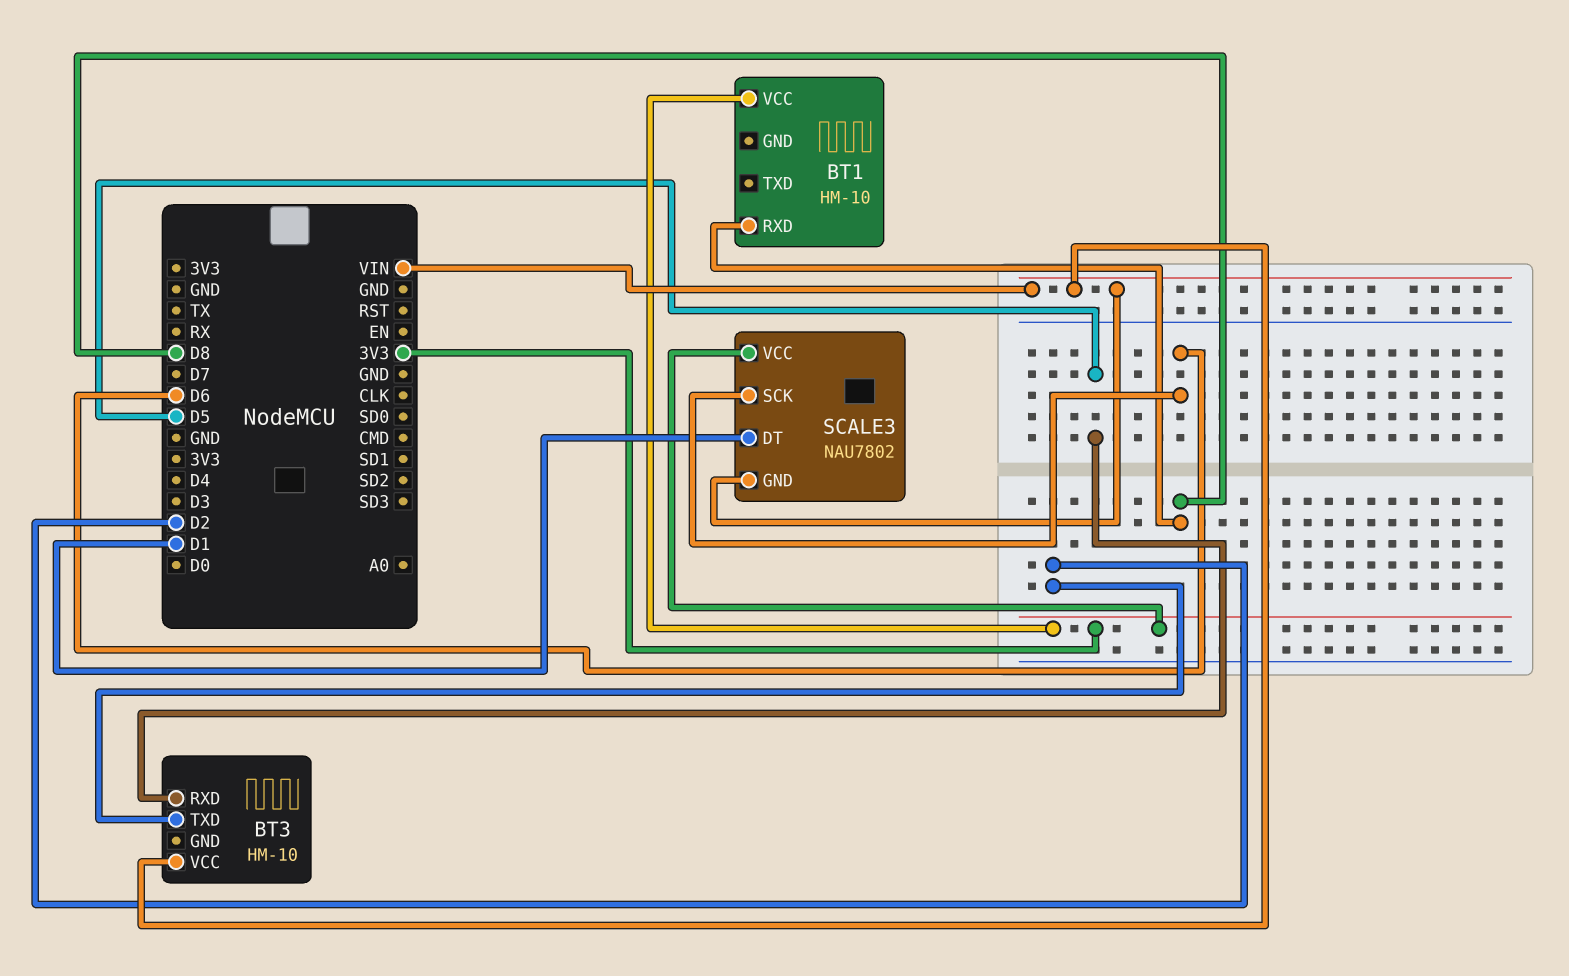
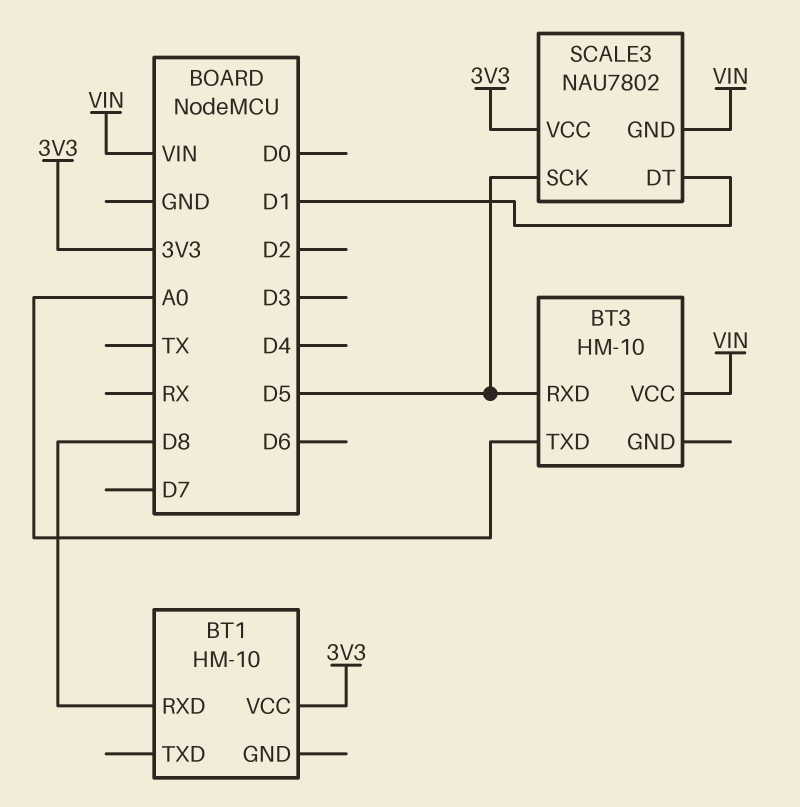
BT3 pin TXD: D2 -> A0
SCALE3 pin SCK: D6 -> D5

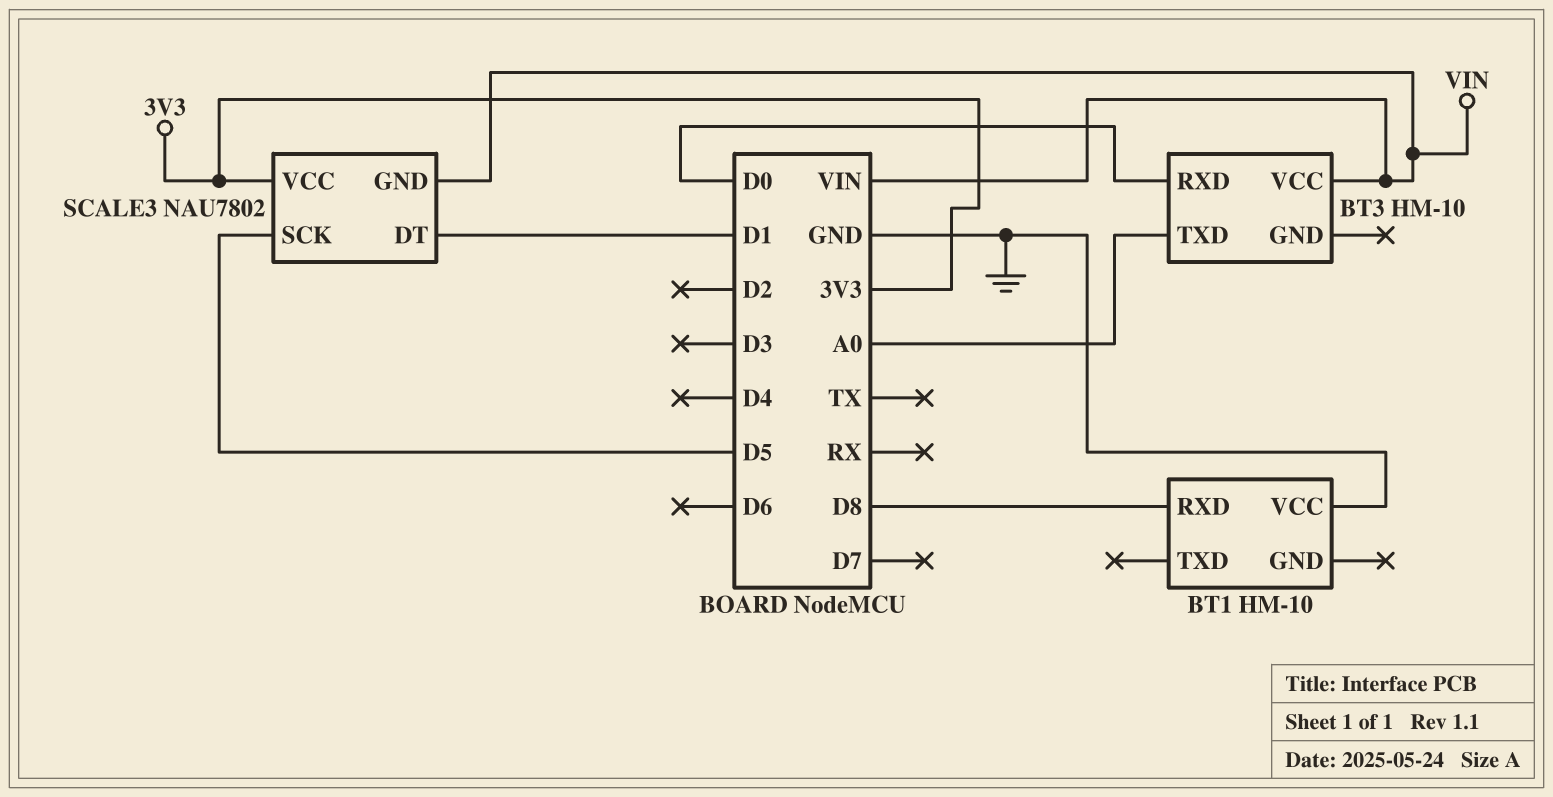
BT1 pin VCC: 3V3 -> GND
BT3 pin RXD: D5 -> D0

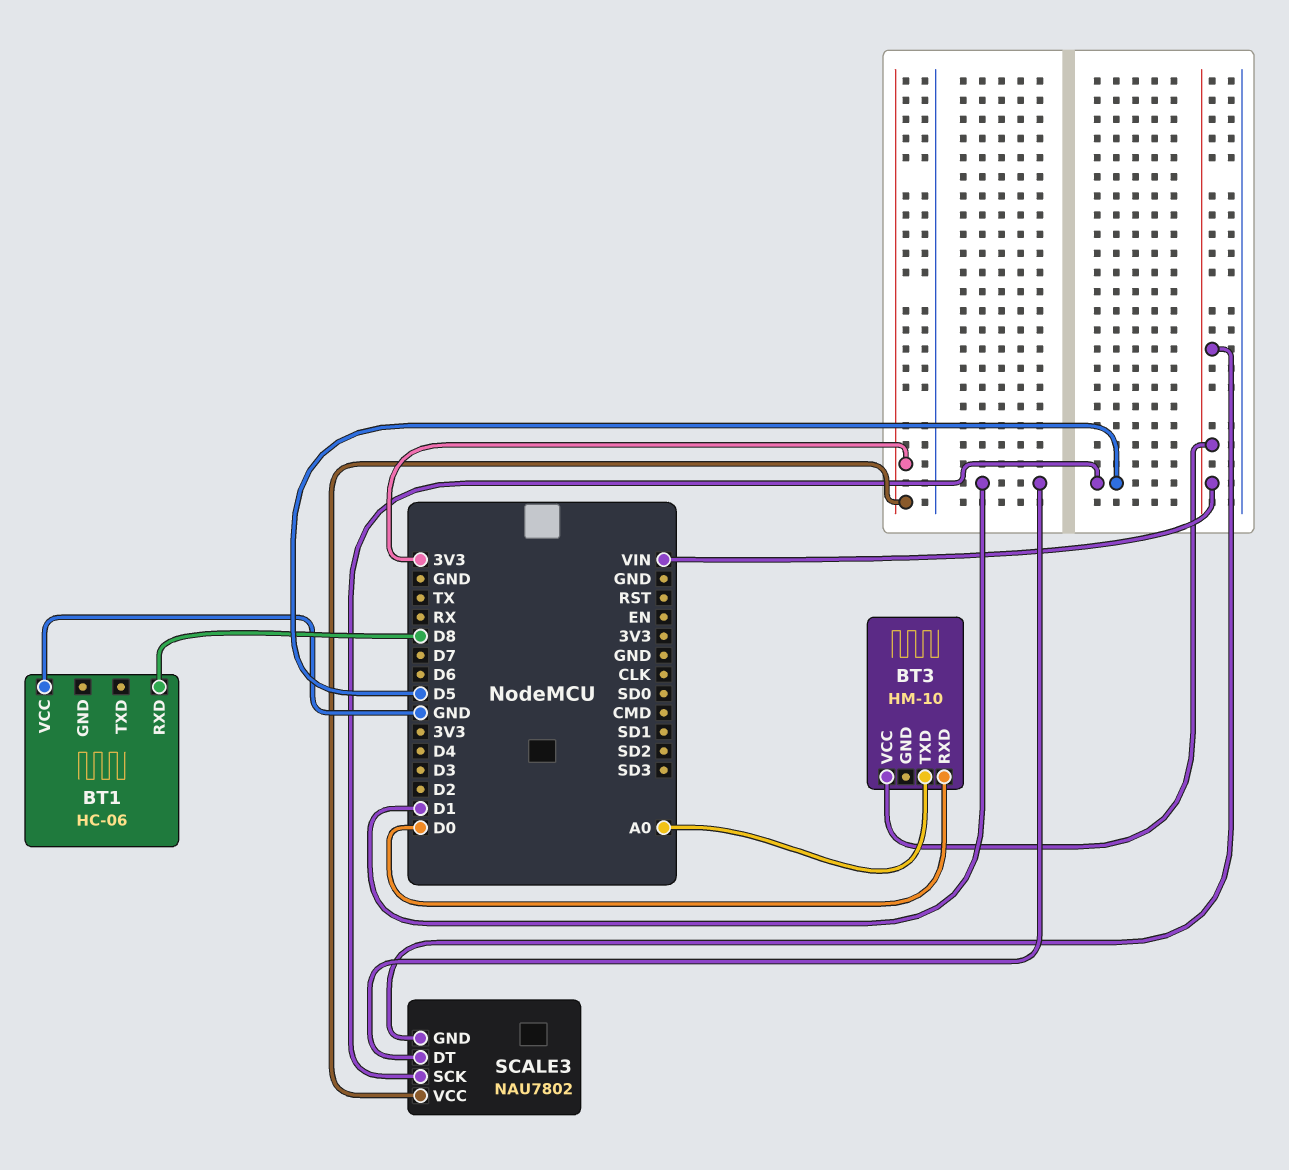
BT1: HM-10 -> HC-06

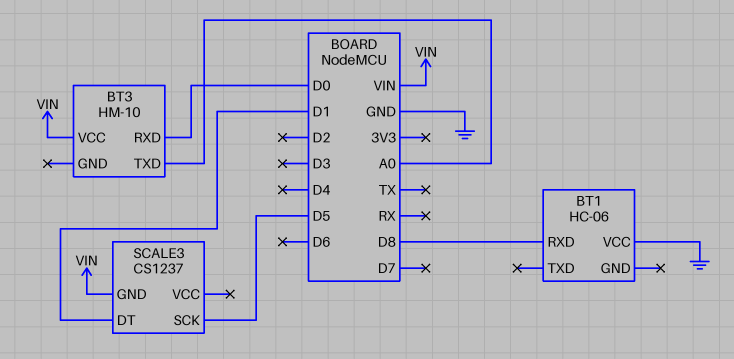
SCALE3: NAU7802 -> CS1237
SCALE3 pin VCC: 3V3 -> none

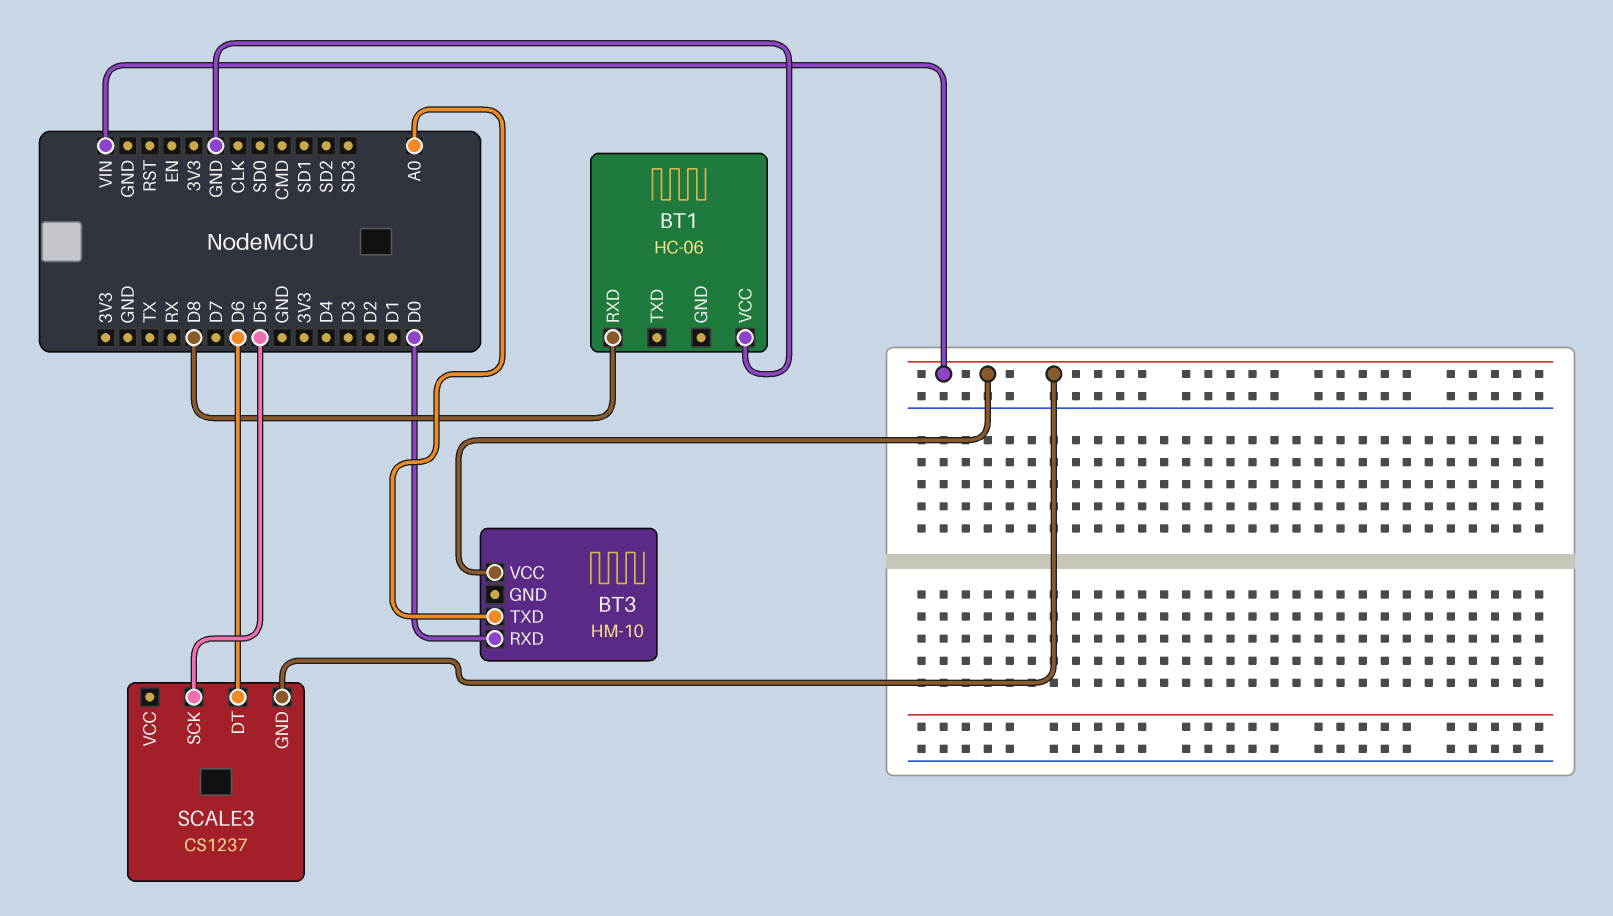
SCALE3 pin DT: D1 -> D6

